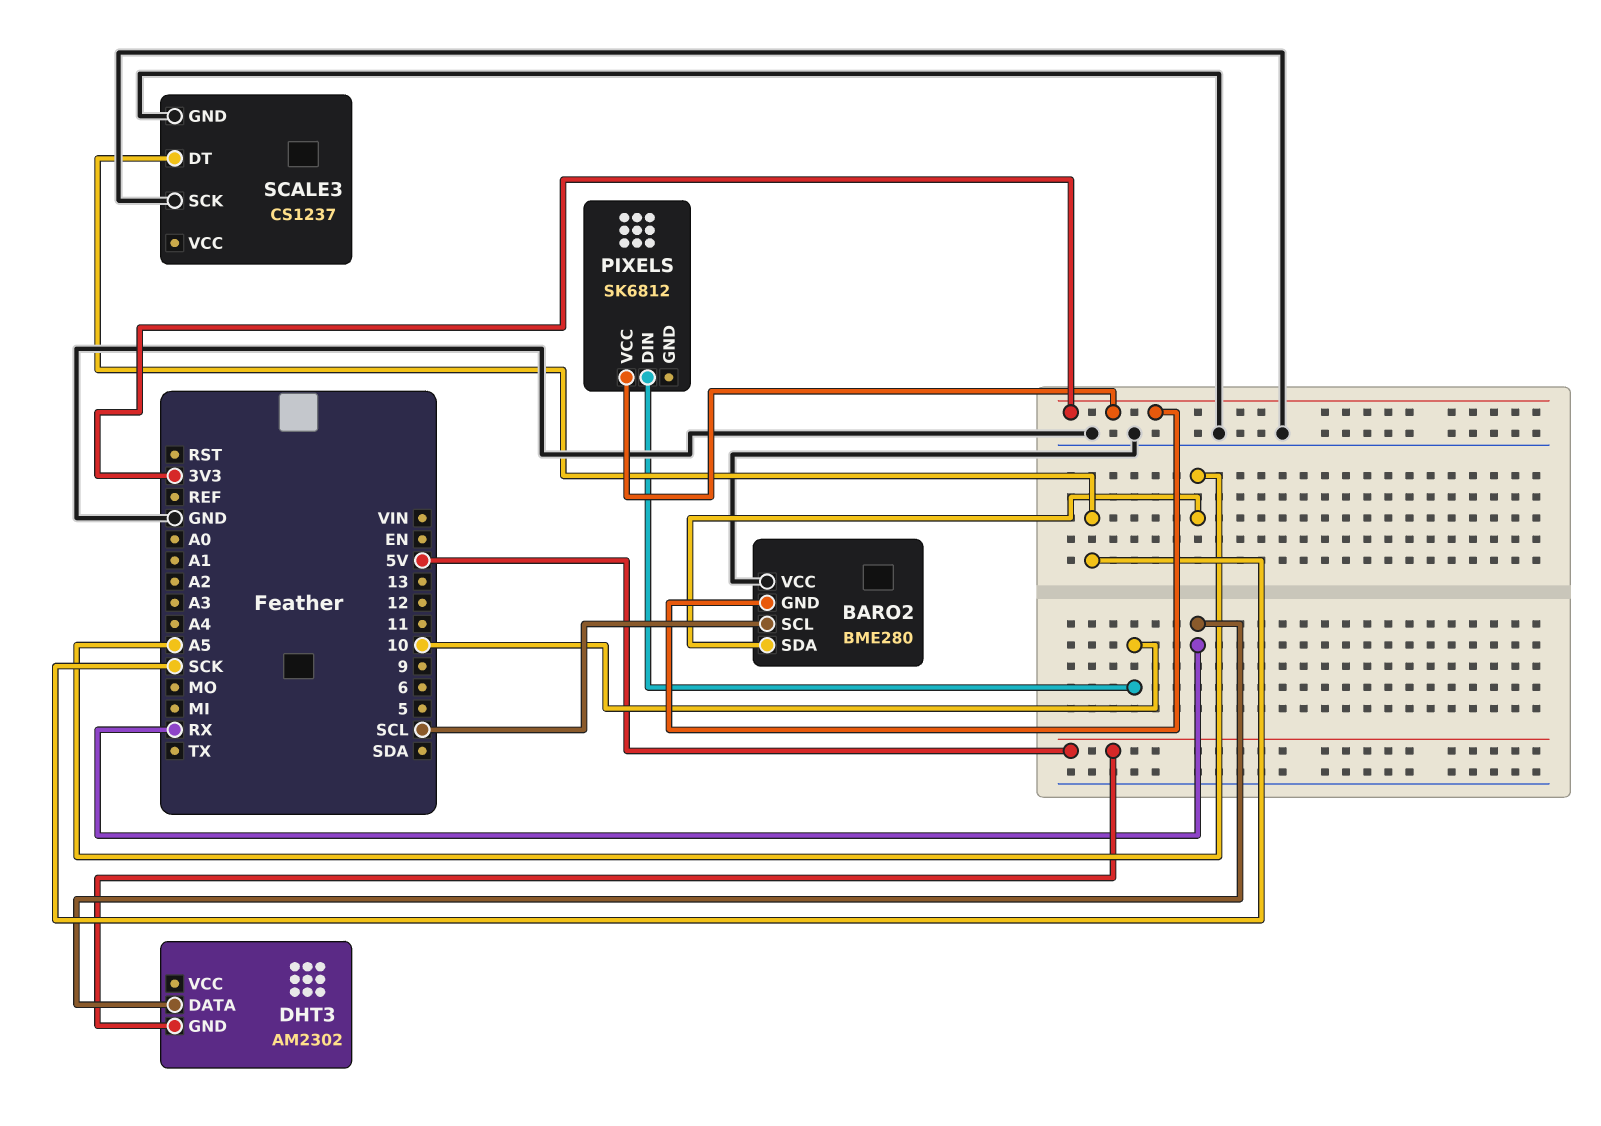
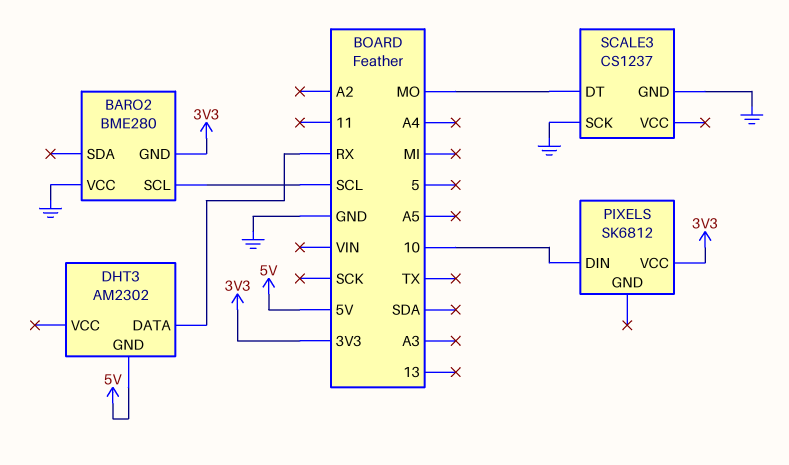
BARO2 pin SDA: A5 -> none
SCALE3 pin DT: SCK -> MO

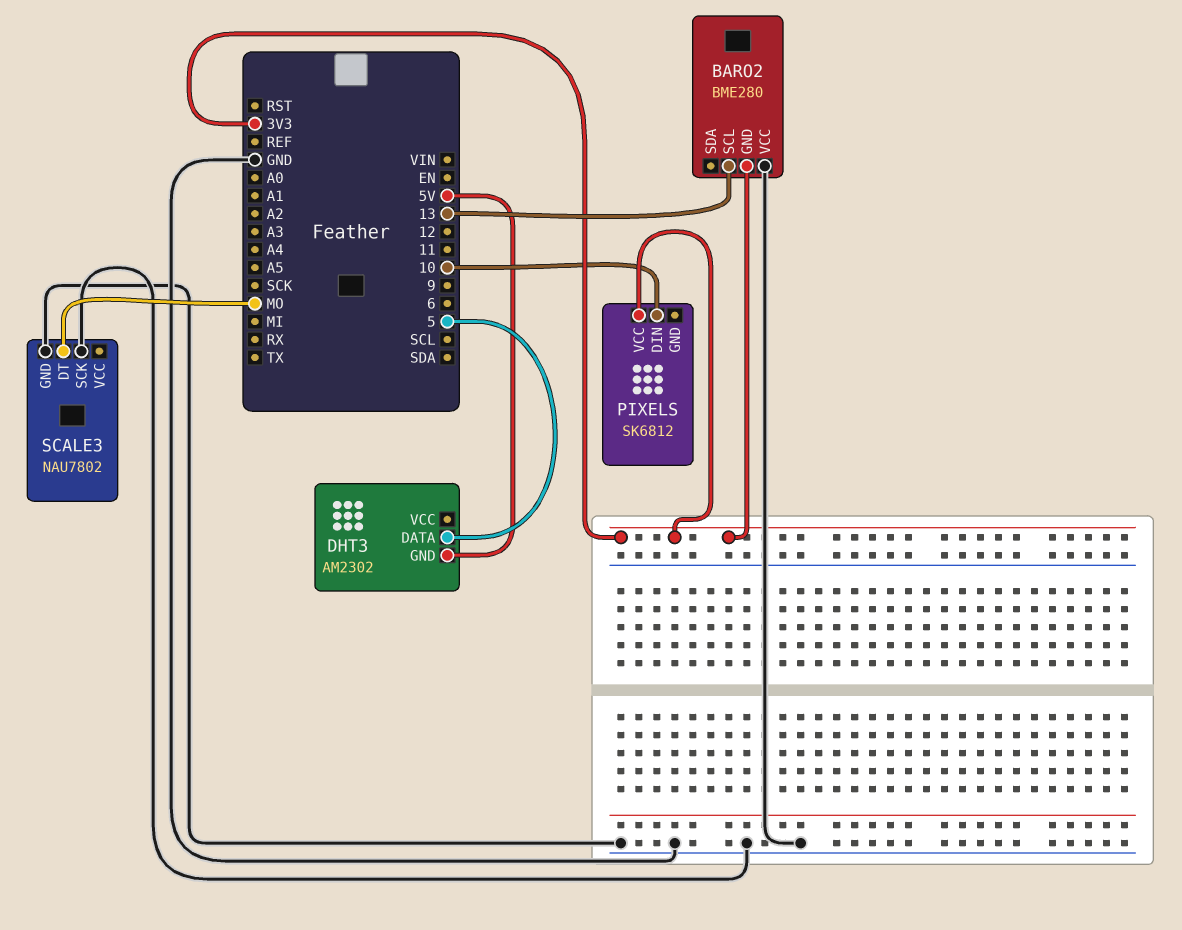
BARO2 pin SCL: SCL -> 13
DHT3 pin DATA: RX -> 5
SCALE3: CS1237 -> NAU7802

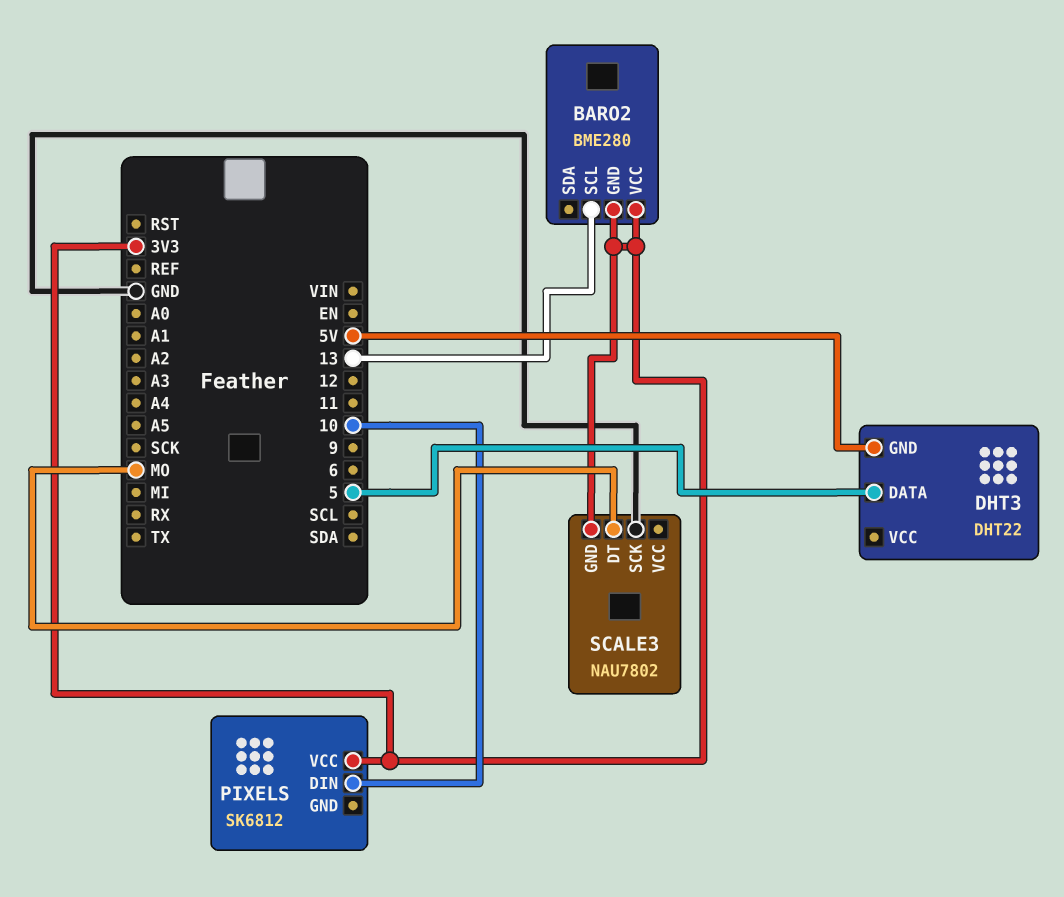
BARO2 pin VCC: GND -> 3V3
DHT3: AM2302 -> DHT22
SCALE3 pin GND: GND -> 3V3

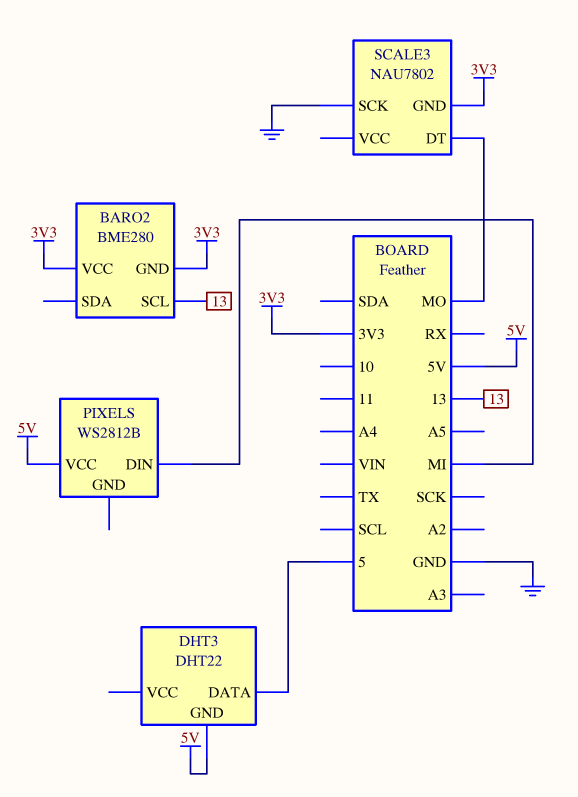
PIXELS: SK6812 -> WS2812B
PIXELS pin DIN: 10 -> MI
PIXELS pin VCC: 3V3 -> 5V

